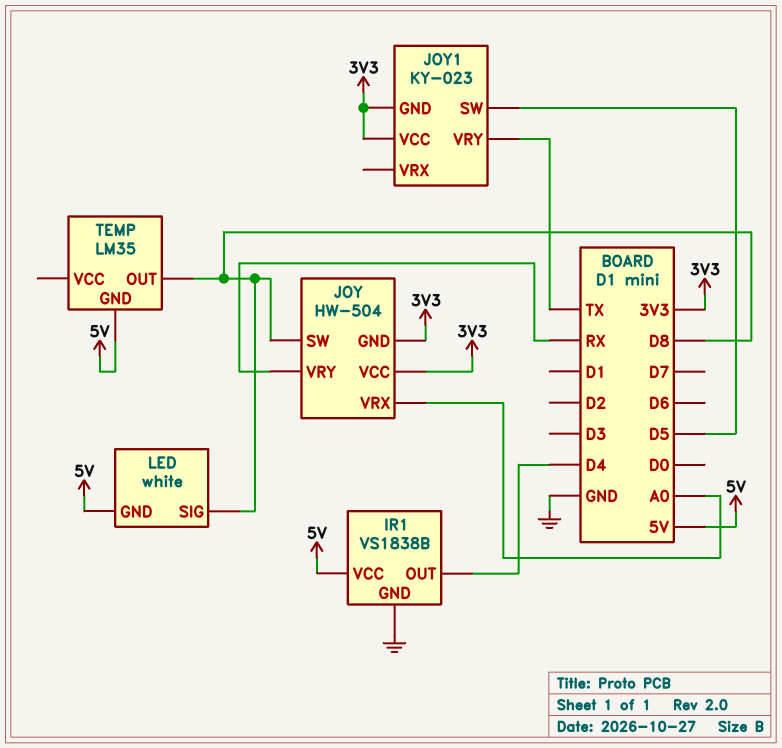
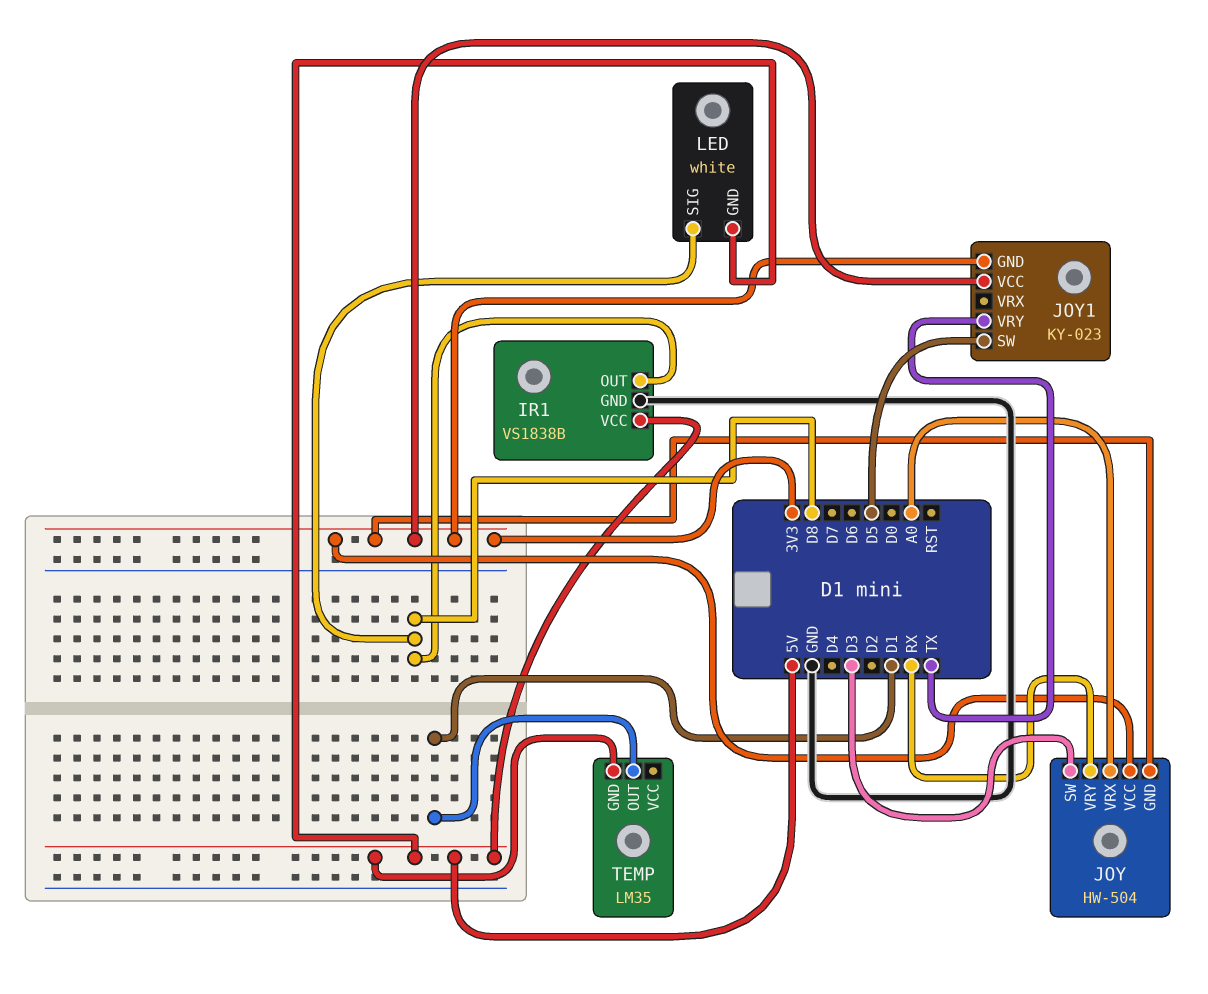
IR1 pin OUT: D4 -> D8
JOY pin SW: D8 -> D3
TEMP pin OUT: D8 -> D1

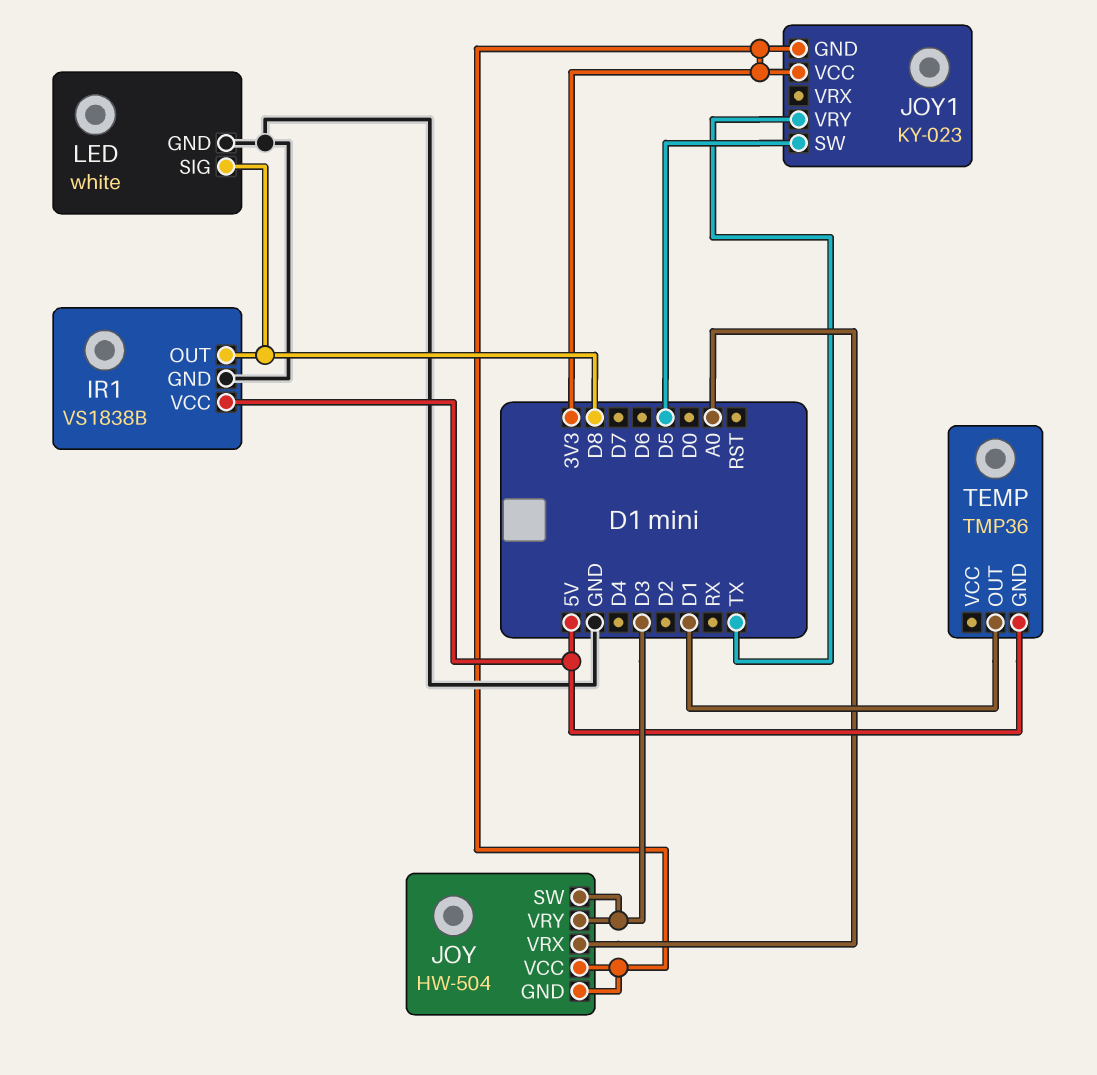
JOY pin VRY: RX -> D3
LED pin GND: 5V -> GND
TEMP: LM35 -> TMP36

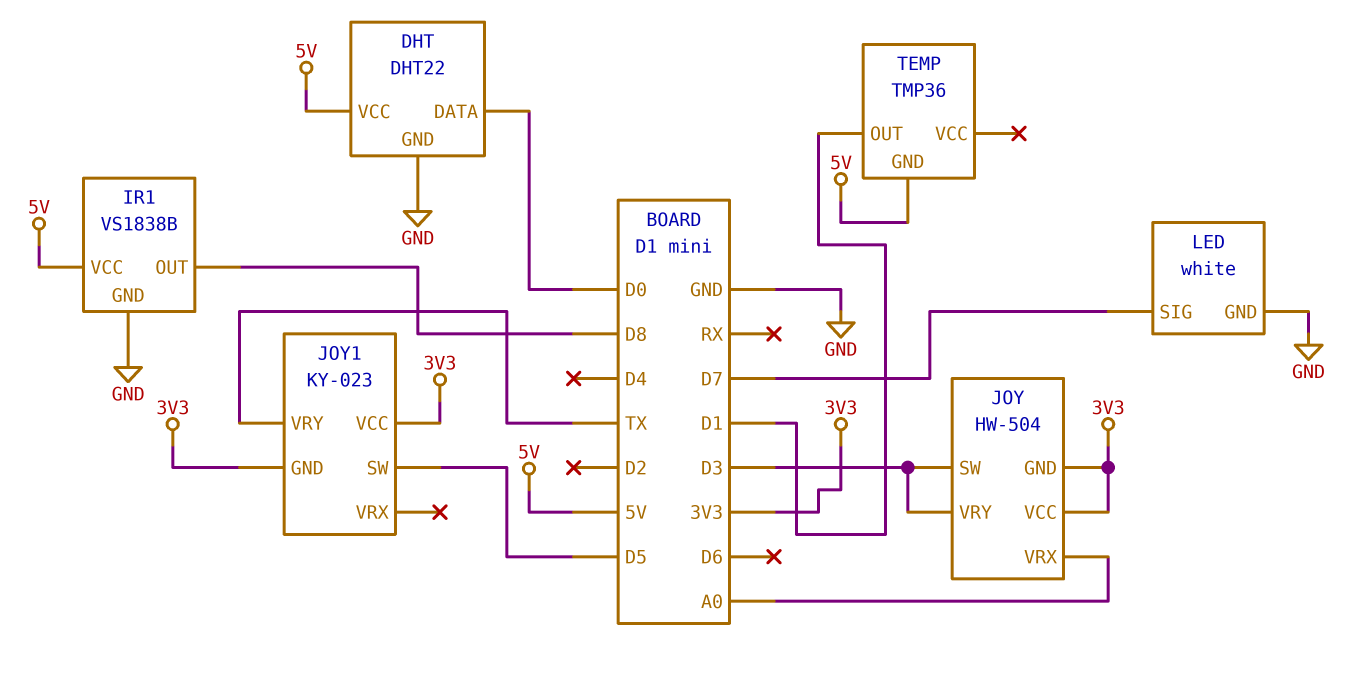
DHT: none -> DHT22
DHT pin DATA: none -> D0
DHT pin GND: none -> GND
DHT pin VCC: none -> 5V
LED pin SIG: D8 -> D7

